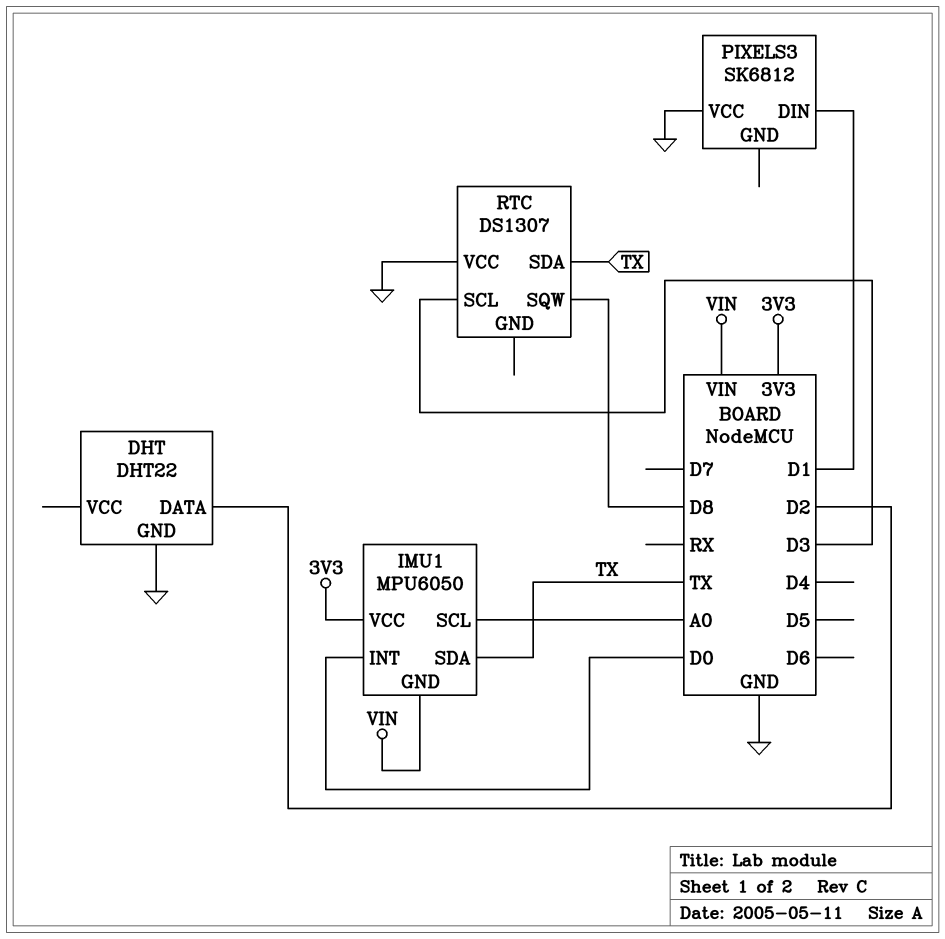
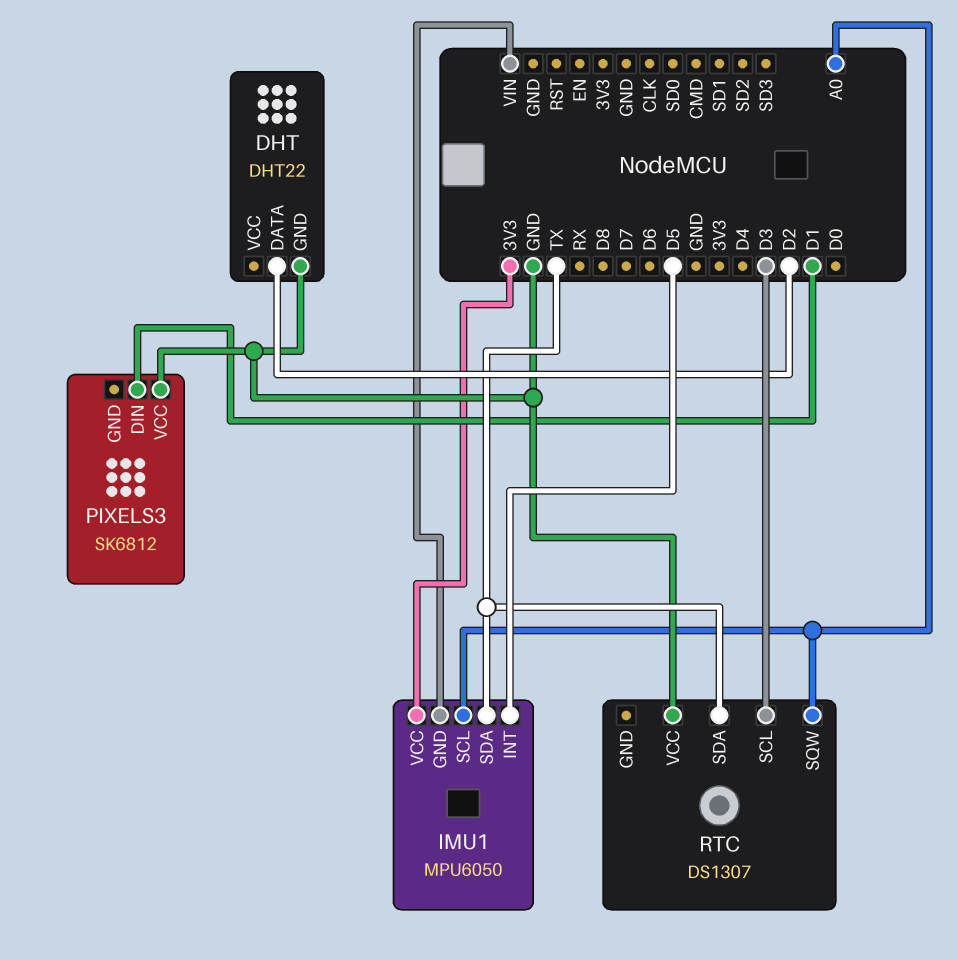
IMU1 pin INT: D0 -> D5
RTC pin SQW: D8 -> A0

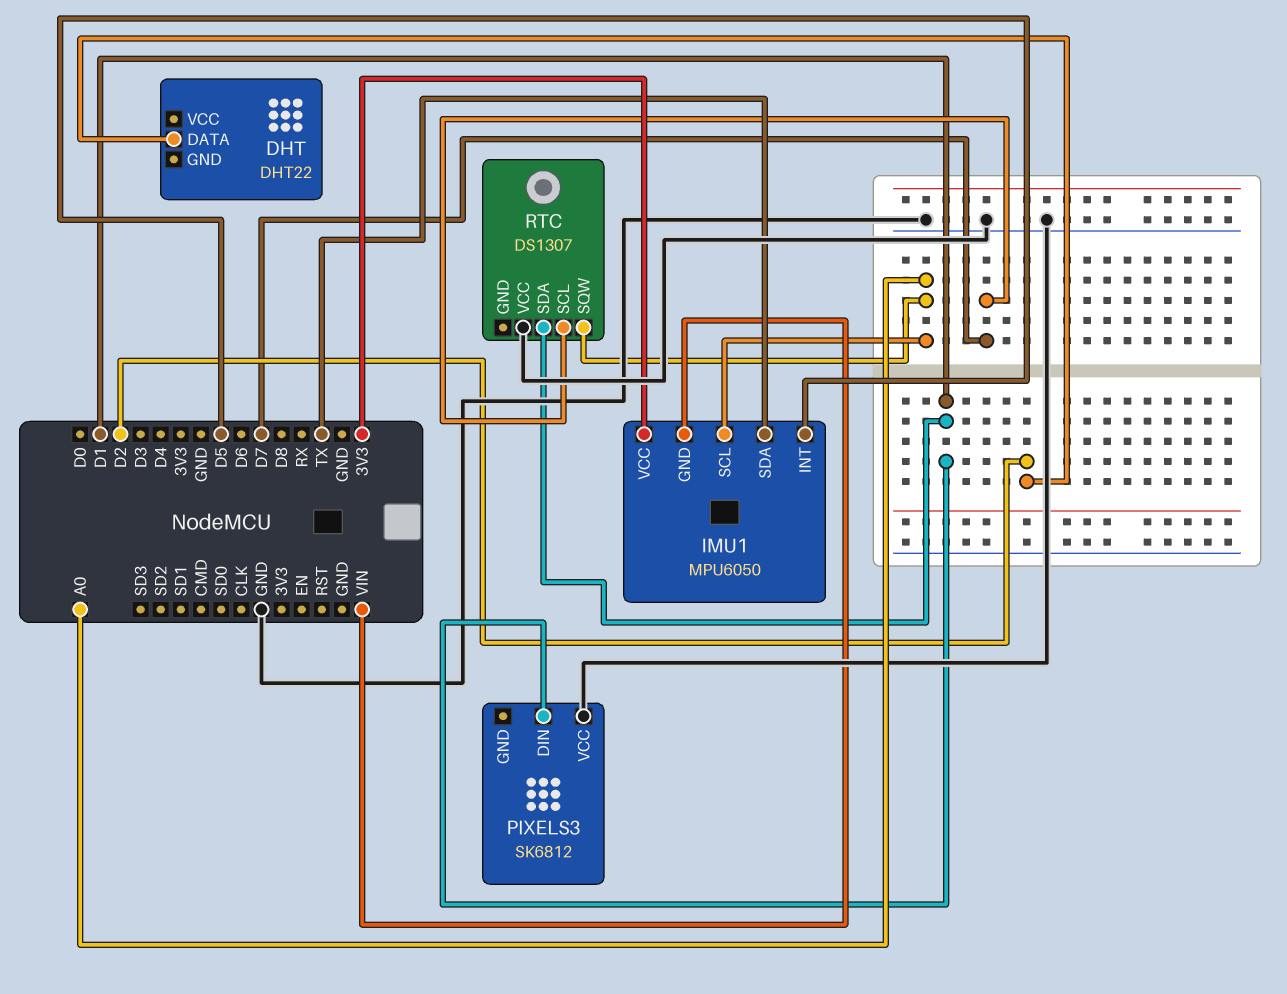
DHT pin GND: GND -> none
RTC pin SCL: D3 -> D7
RTC pin SDA: TX -> D1

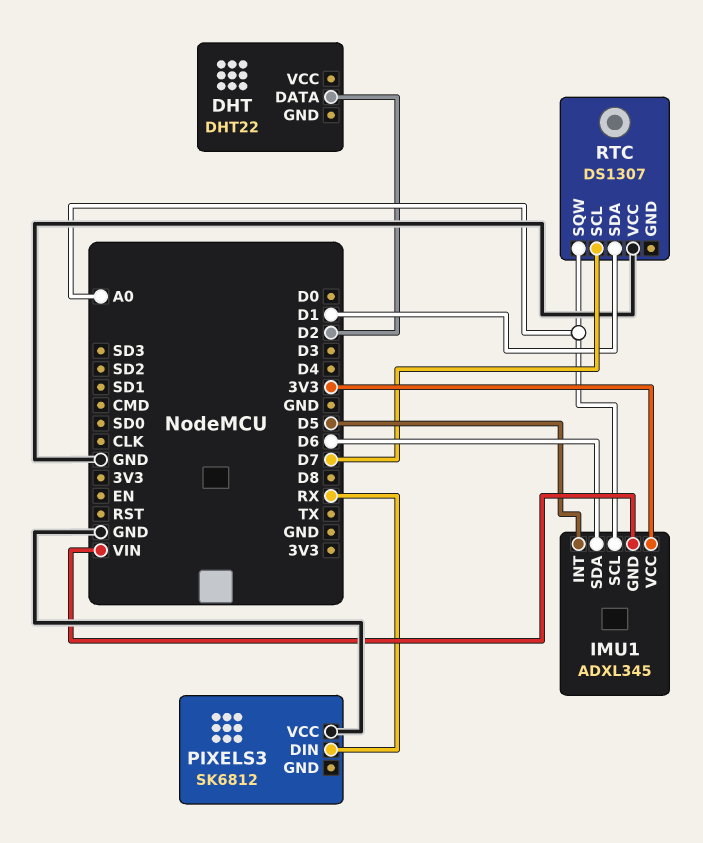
IMU1: MPU6050 -> ADXL345
IMU1 pin SDA: TX -> D6
PIXELS3 pin DIN: D1 -> RX

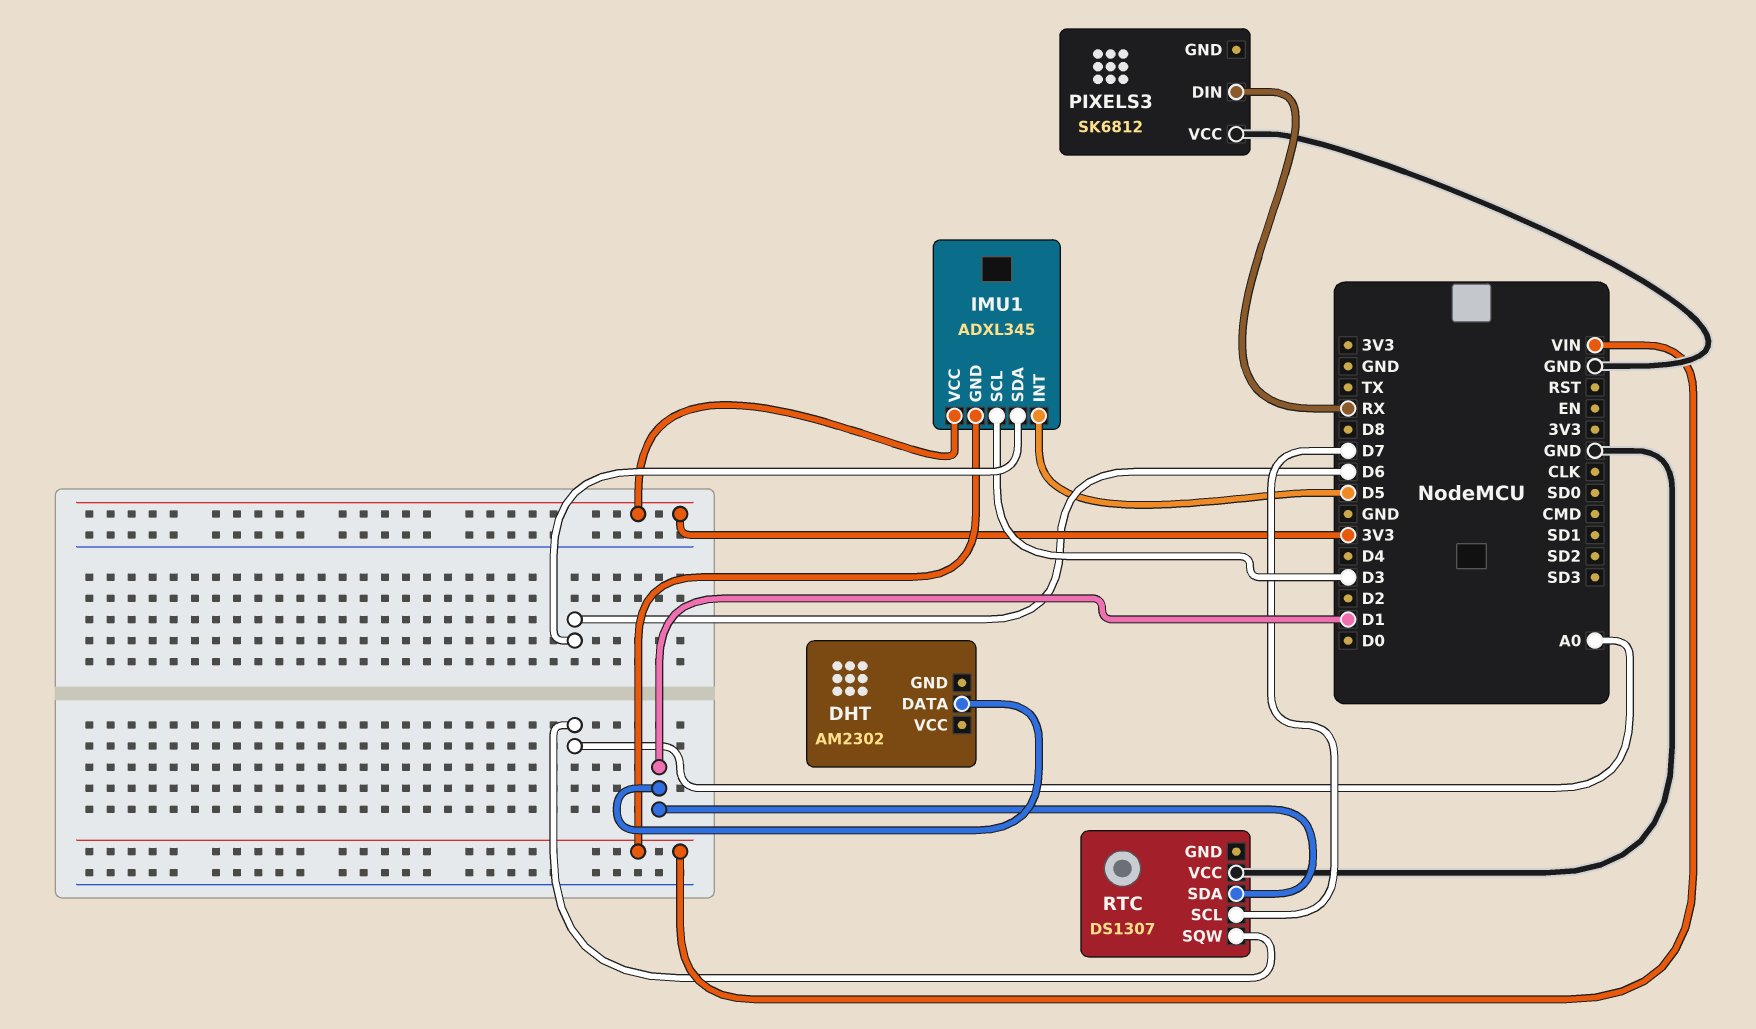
DHT: DHT22 -> AM2302
DHT pin DATA: D2 -> D1
IMU1 pin SCL: A0 -> D3

